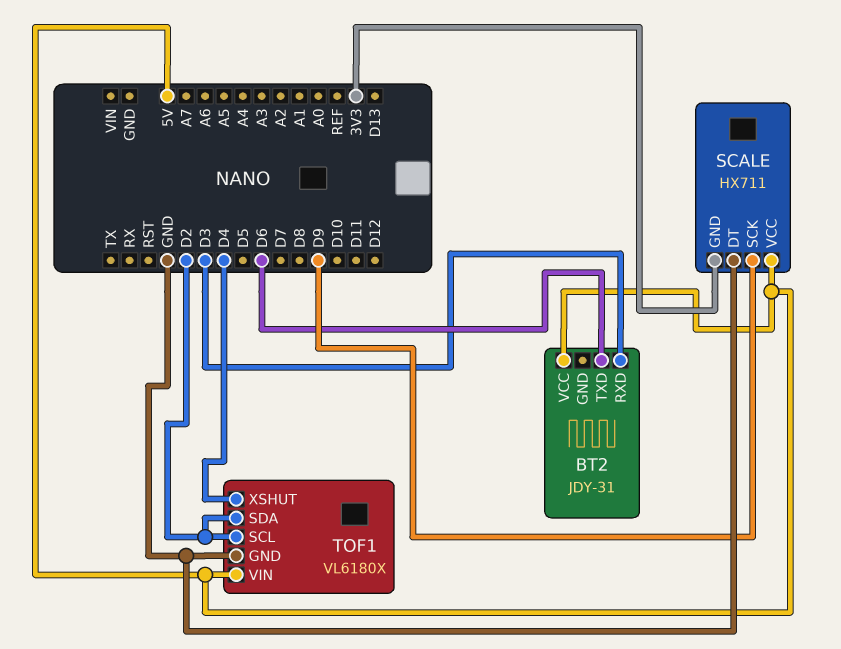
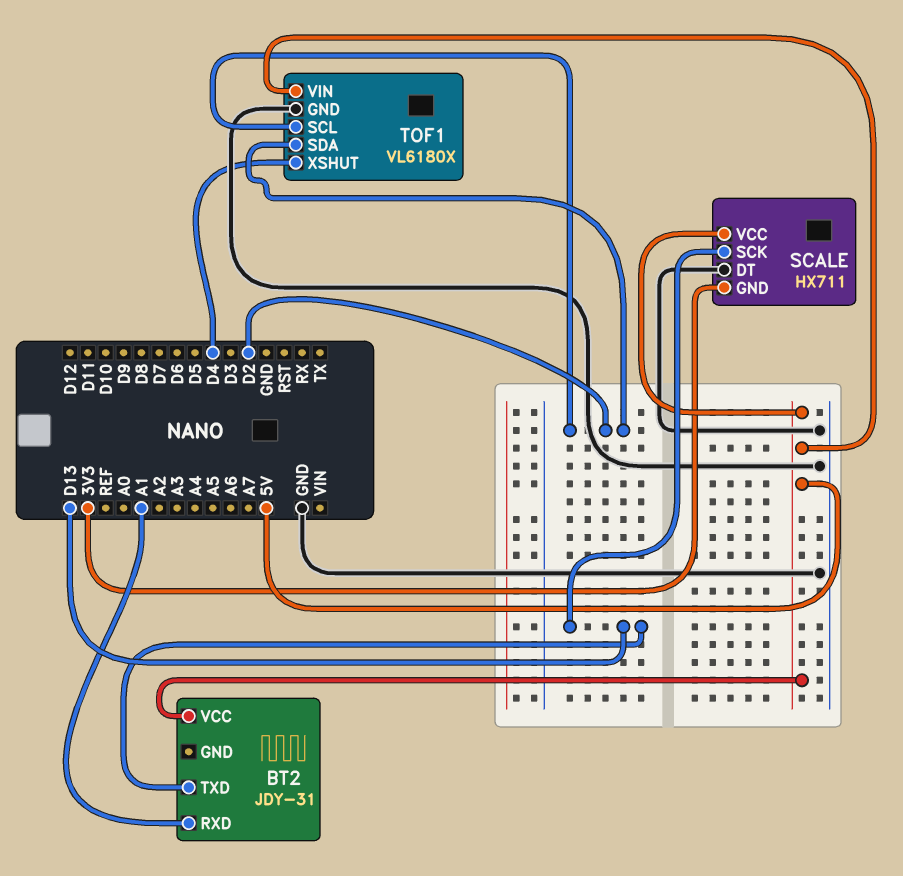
BT2 pin RXD: D3 -> A1
BT2 pin TXD: D6 -> D13
SCALE pin SCK: D9 -> D13

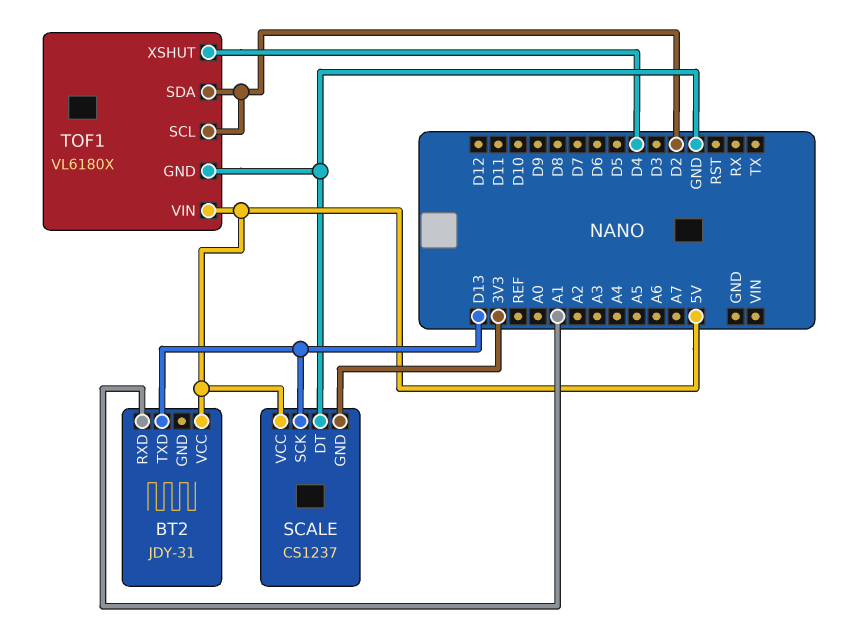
SCALE: HX711 -> CS1237

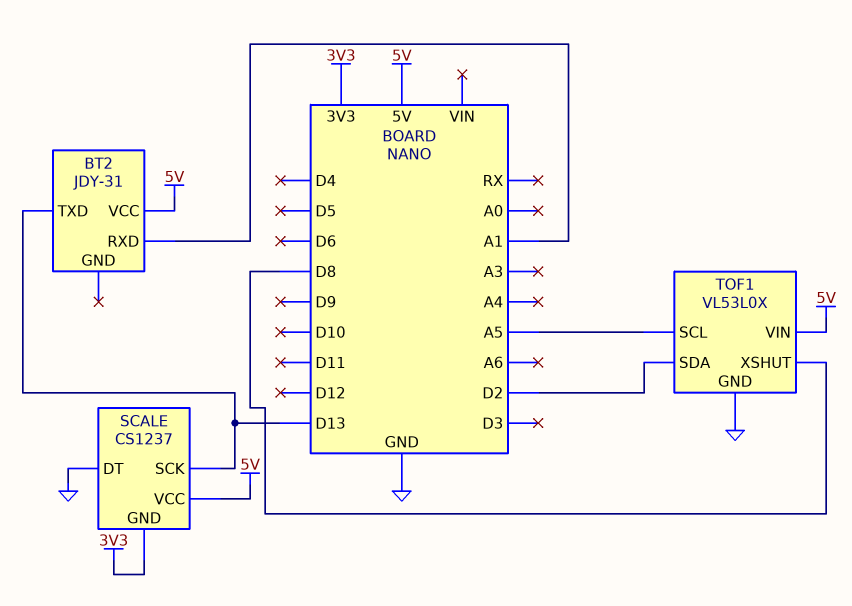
TOF1: VL6180X -> VL53L0X
TOF1 pin SCL: D2 -> A5
TOF1 pin XSHUT: D4 -> D8

